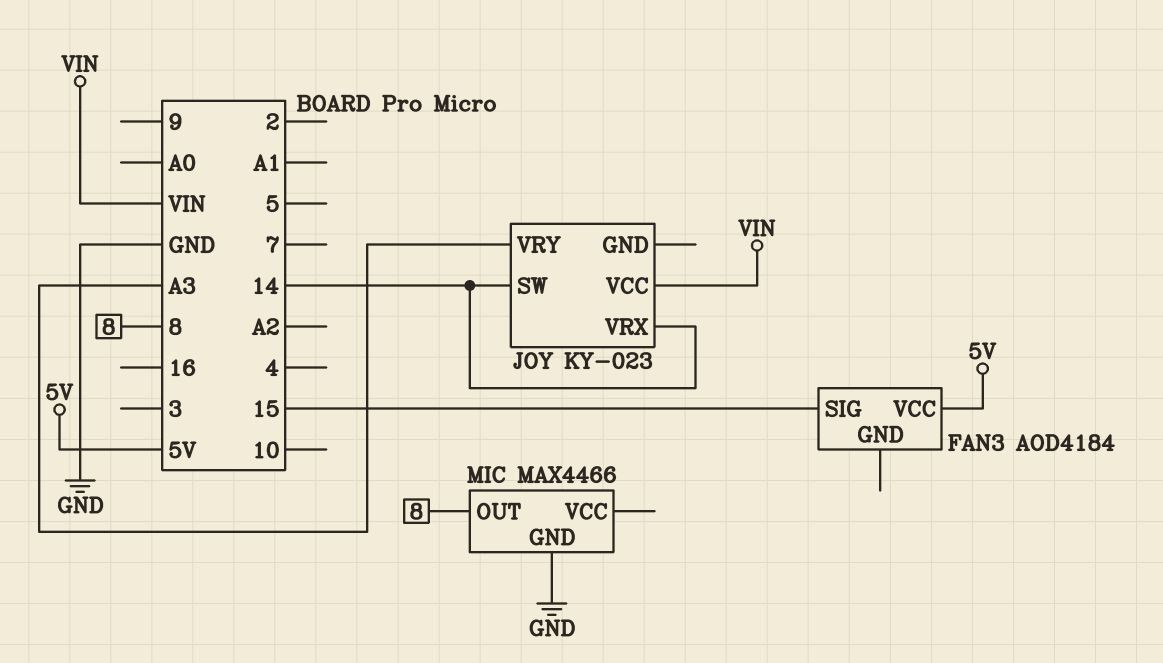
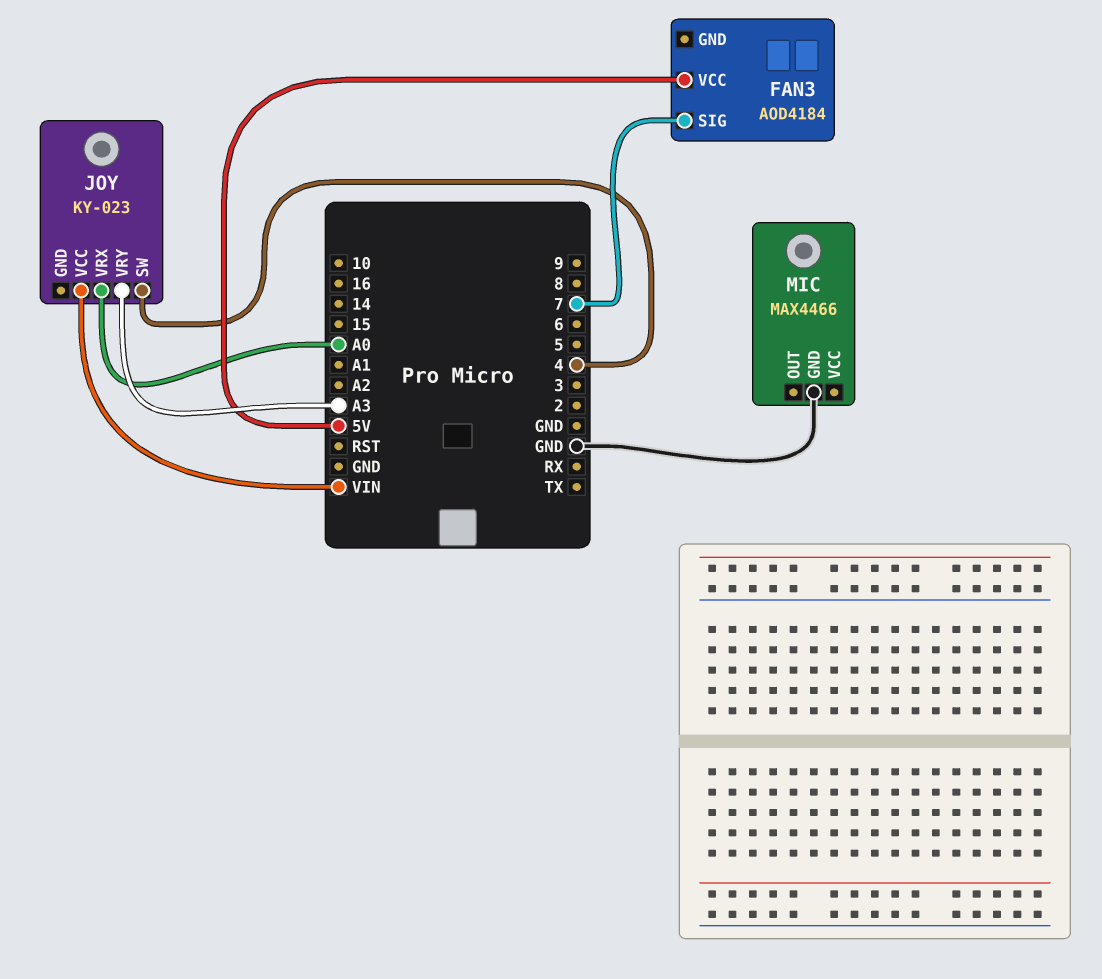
FAN3 pin SIG: 15 -> 7
JOY pin SW: 14 -> 4
JOY pin VRX: 14 -> A0
MIC pin OUT: 8 -> none

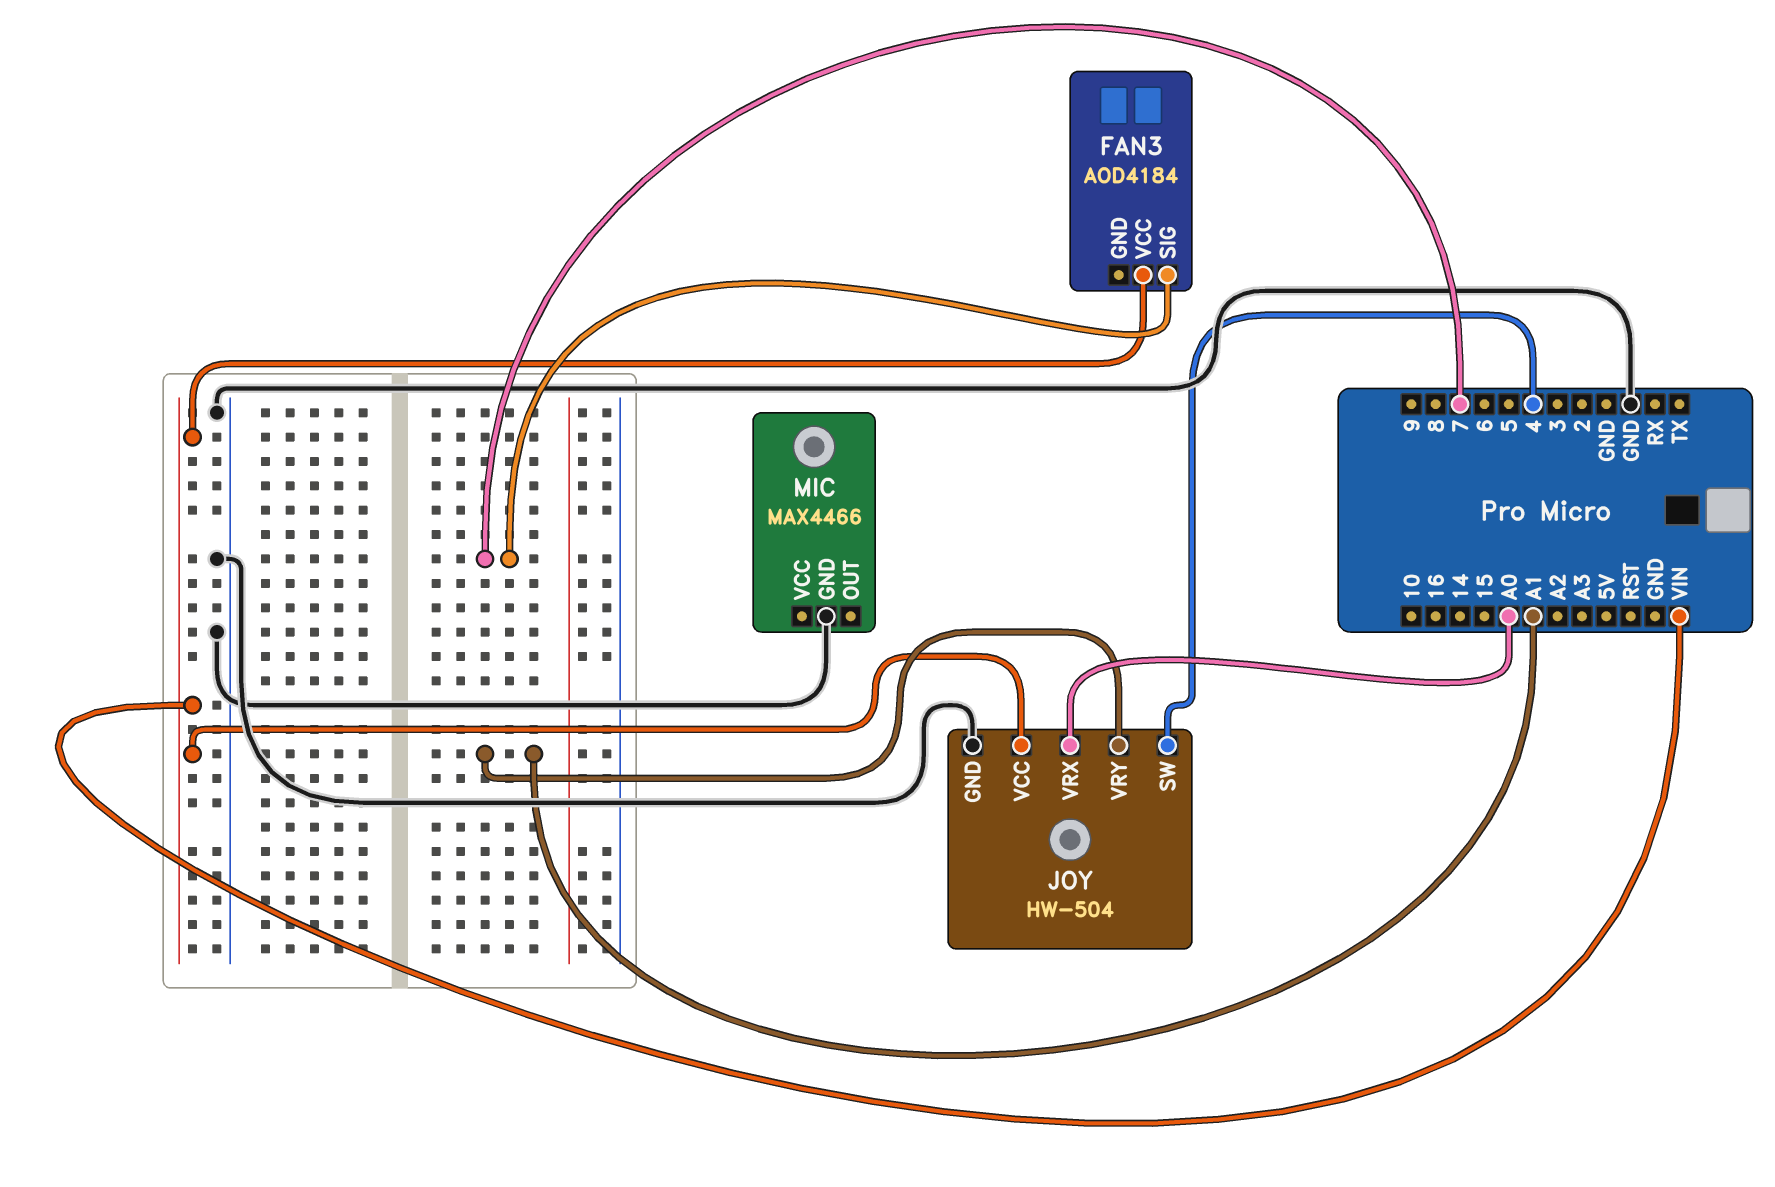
FAN3 pin VCC: 5V -> VIN
JOY: KY-023 -> HW-504
JOY pin GND: none -> GND
JOY pin VRY: A3 -> A1

